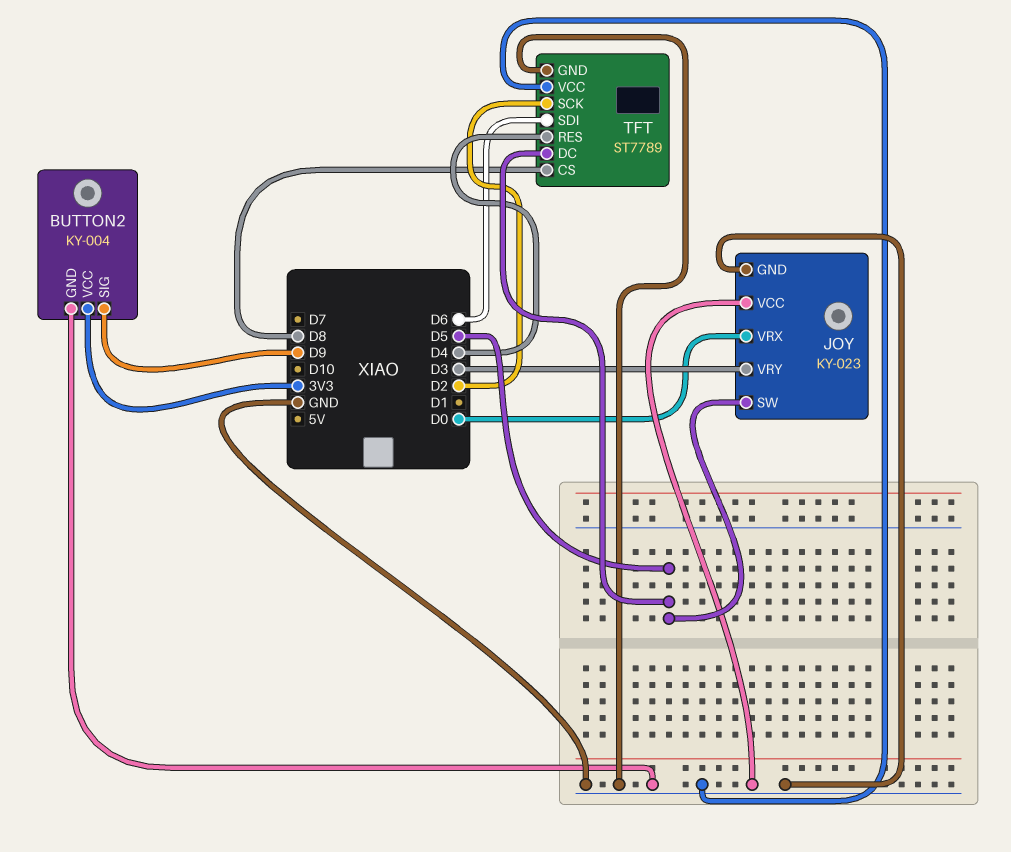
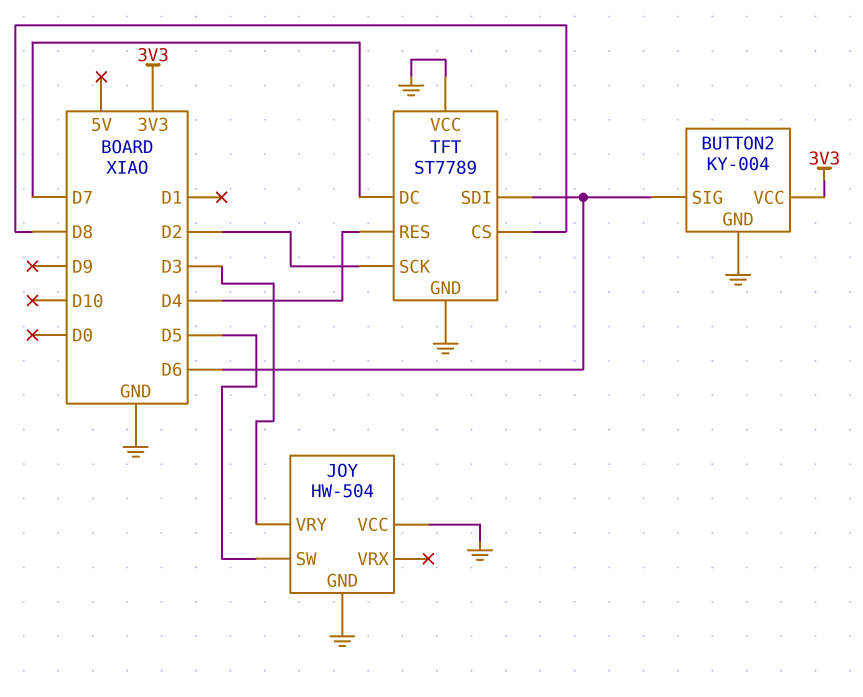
BUTTON2 pin SIG: D9 -> D6
JOY: KY-023 -> HW-504
JOY pin VRX: D0 -> none
TFT pin DC: D5 -> D7

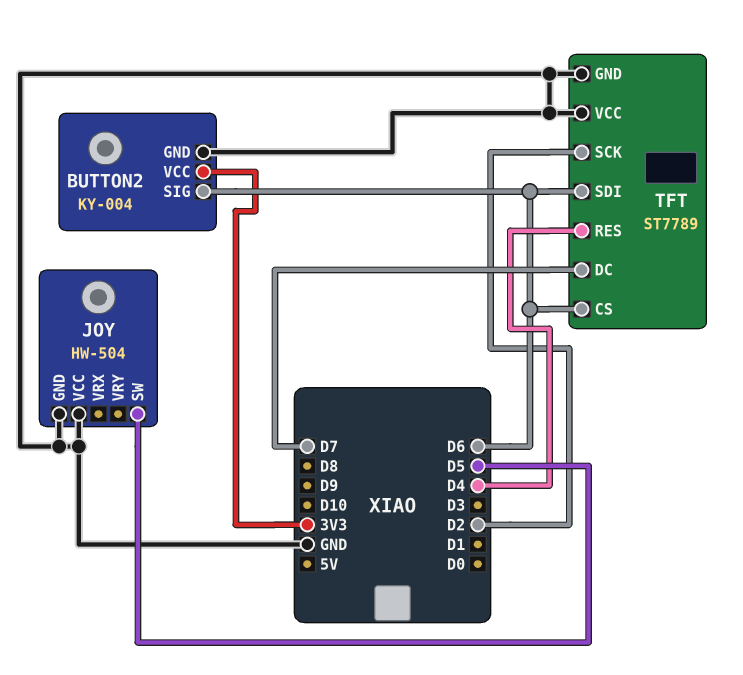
JOY pin VRY: D3 -> none
TFT pin CS: D8 -> D6

